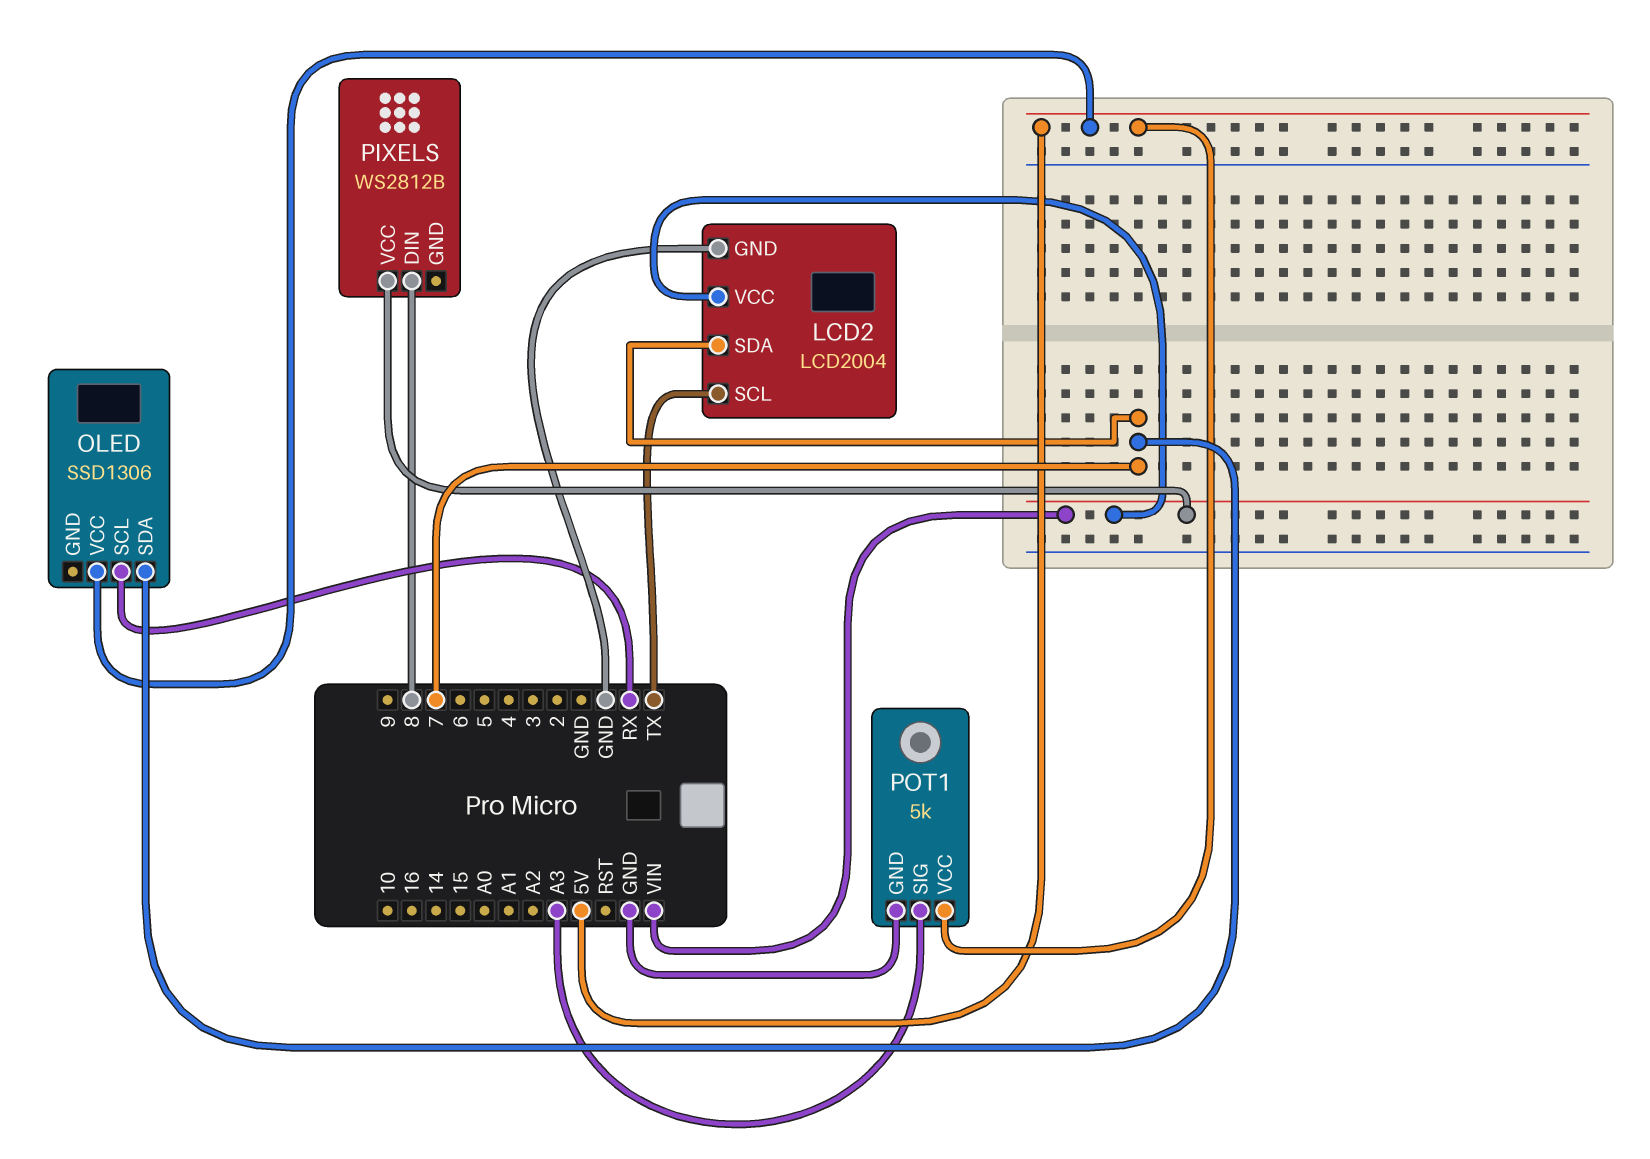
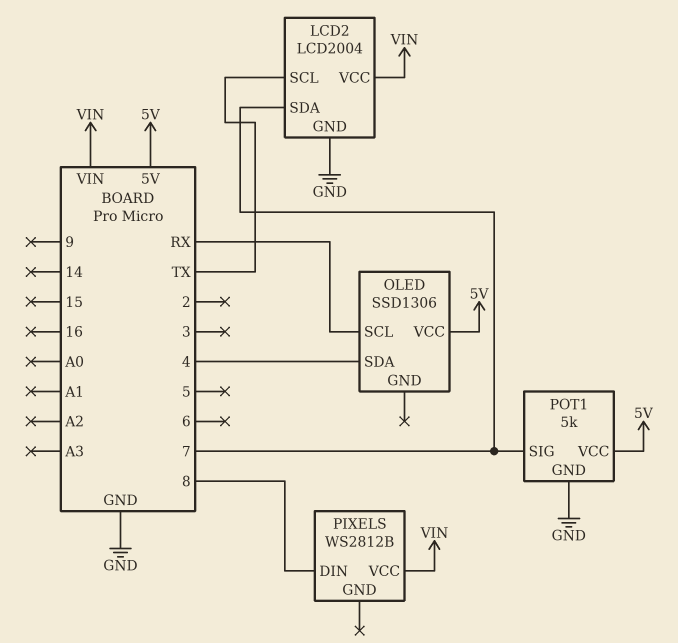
OLED pin SDA: 7 -> 4
POT1 pin SIG: A3 -> 7

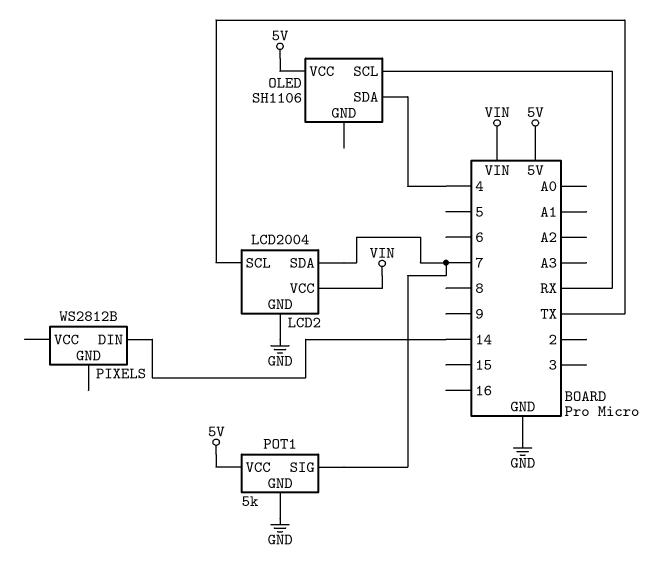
OLED: SSD1306 -> SH1106
PIXELS pin DIN: 8 -> 14
PIXELS pin VCC: VIN -> none

